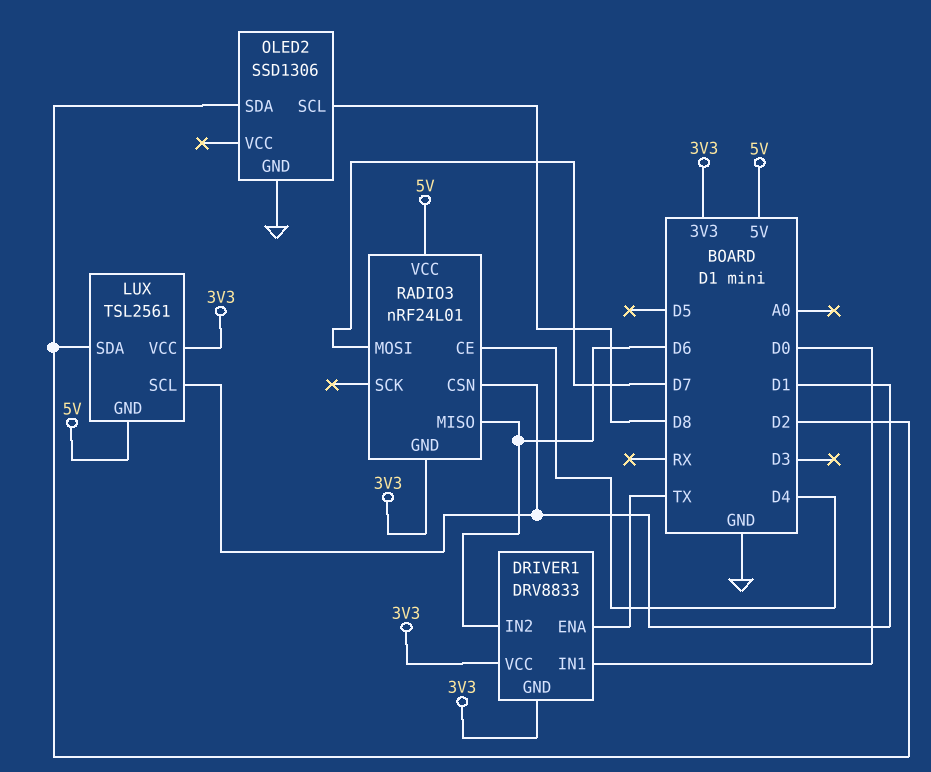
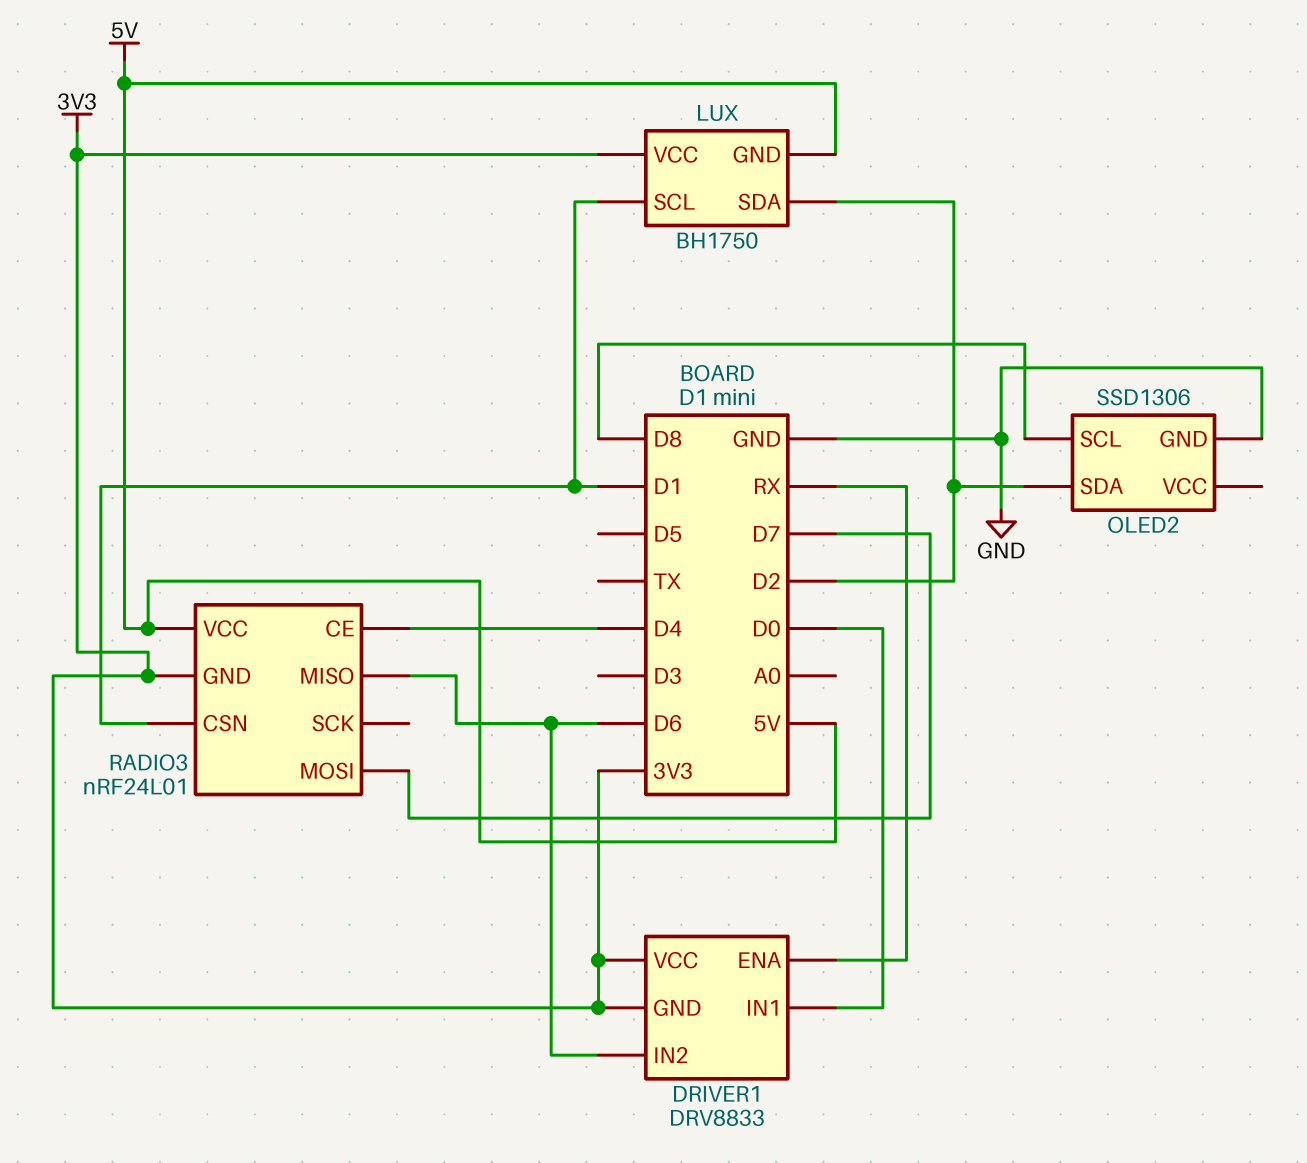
DRIVER1 pin ENA: TX -> RX
LUX: TSL2561 -> BH1750

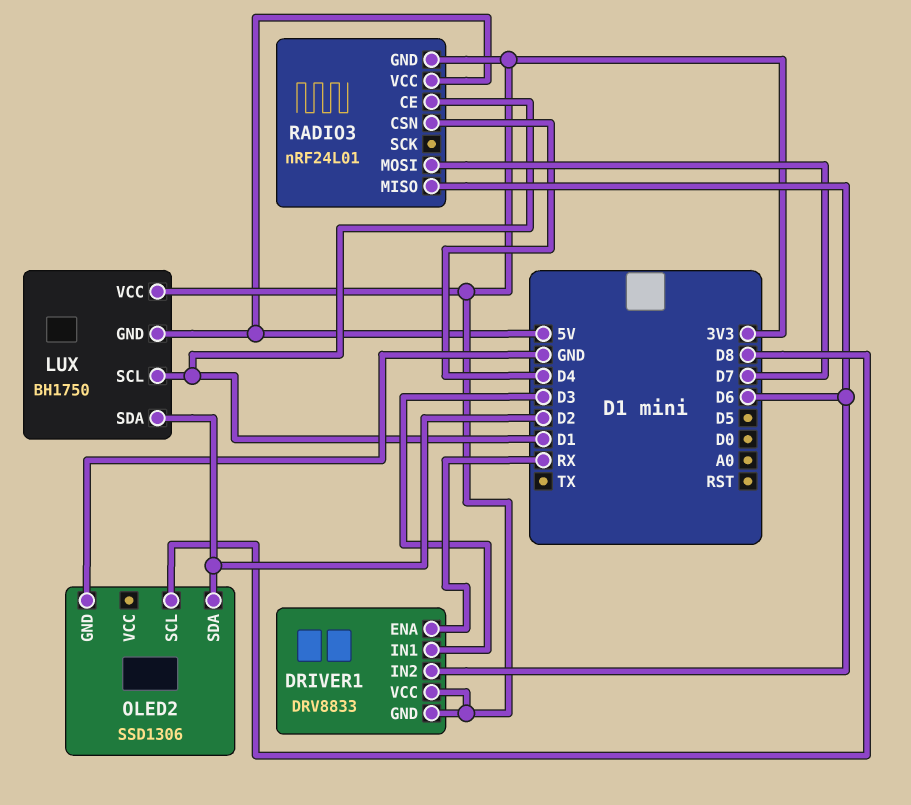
DRIVER1 pin IN1: D0 -> D3
RADIO3 pin CE: D4 -> D1
RADIO3 pin CSN: D1 -> D4

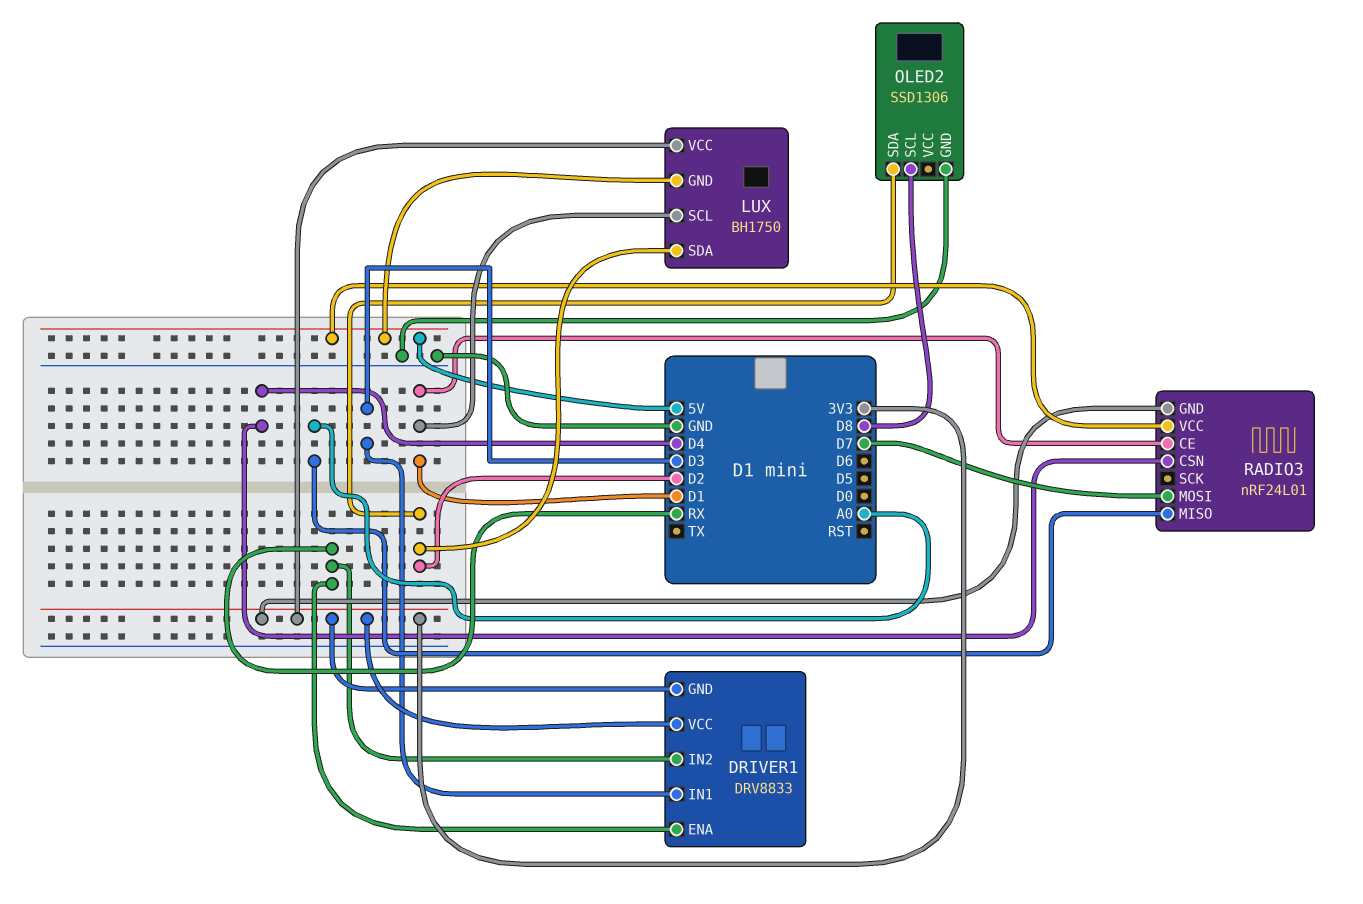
DRIVER1 pin IN2: D6 -> RX
RADIO3 pin MISO: D6 -> A0

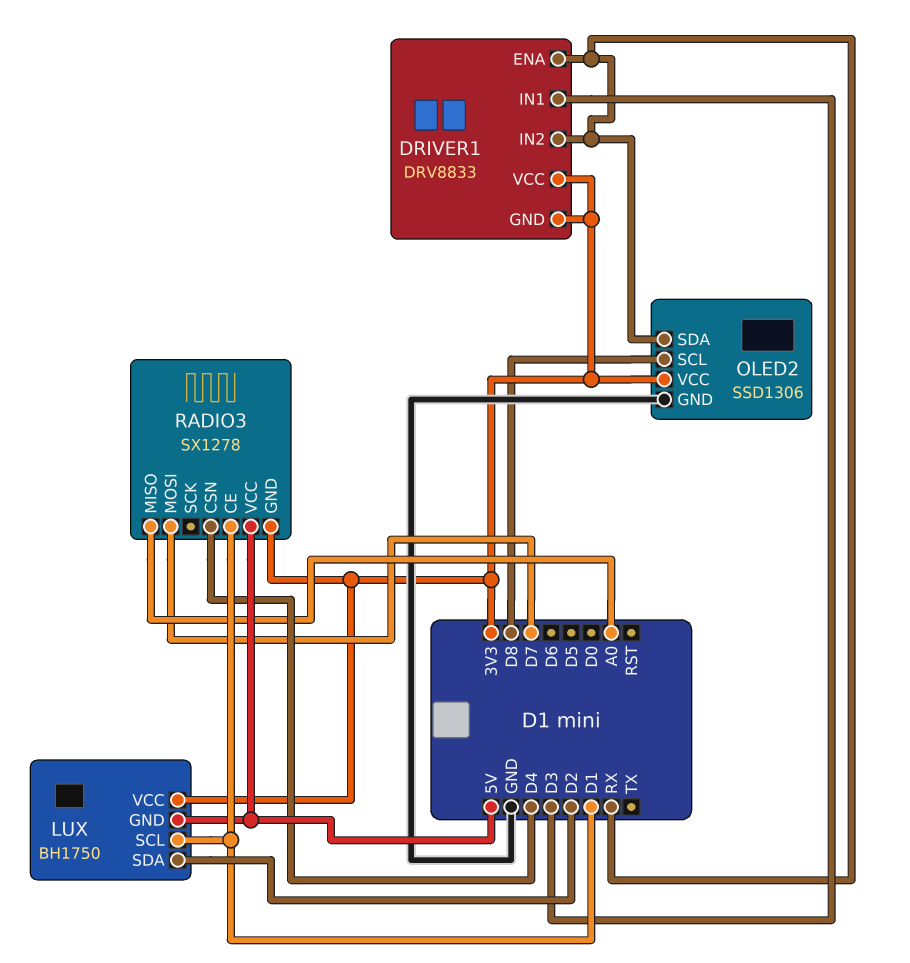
OLED2 pin SDA: D2 -> RX
OLED2 pin VCC: none -> 3V3
RADIO3: nRF24L01 -> SX1278

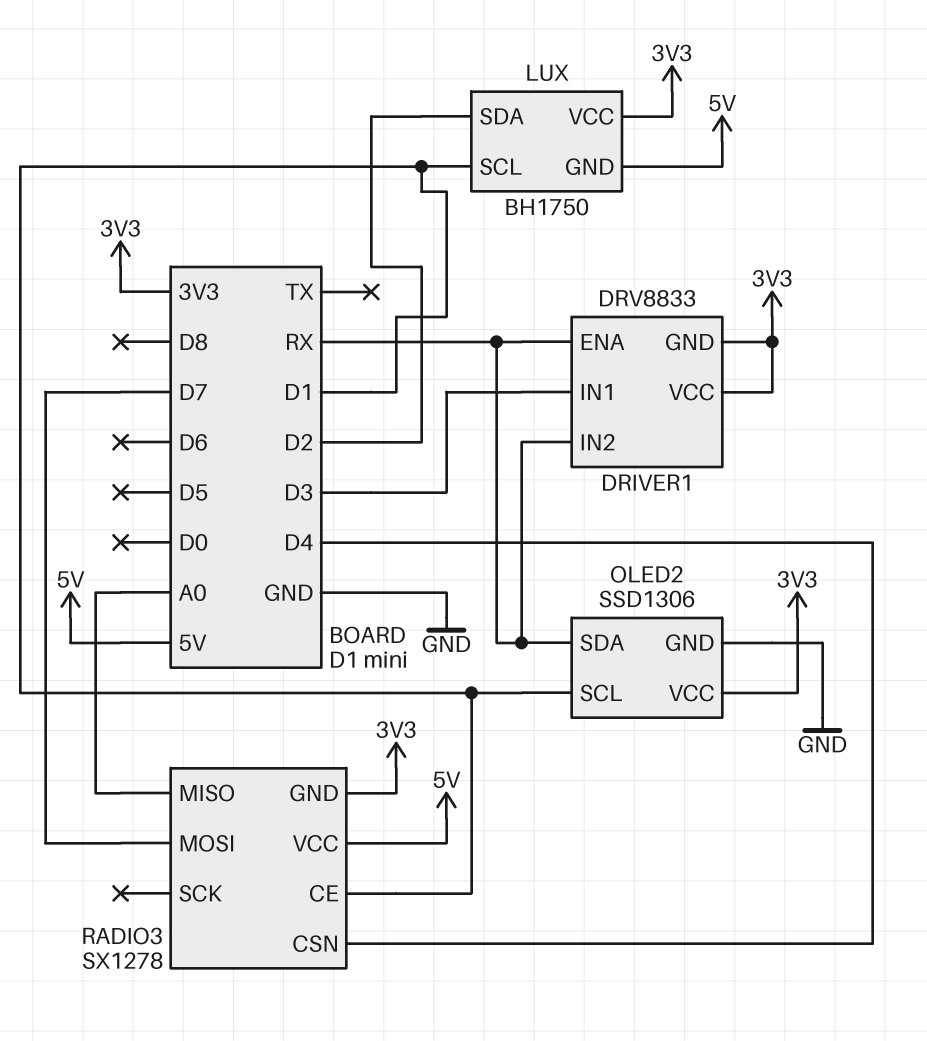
OLED2 pin SCL: D8 -> D1

